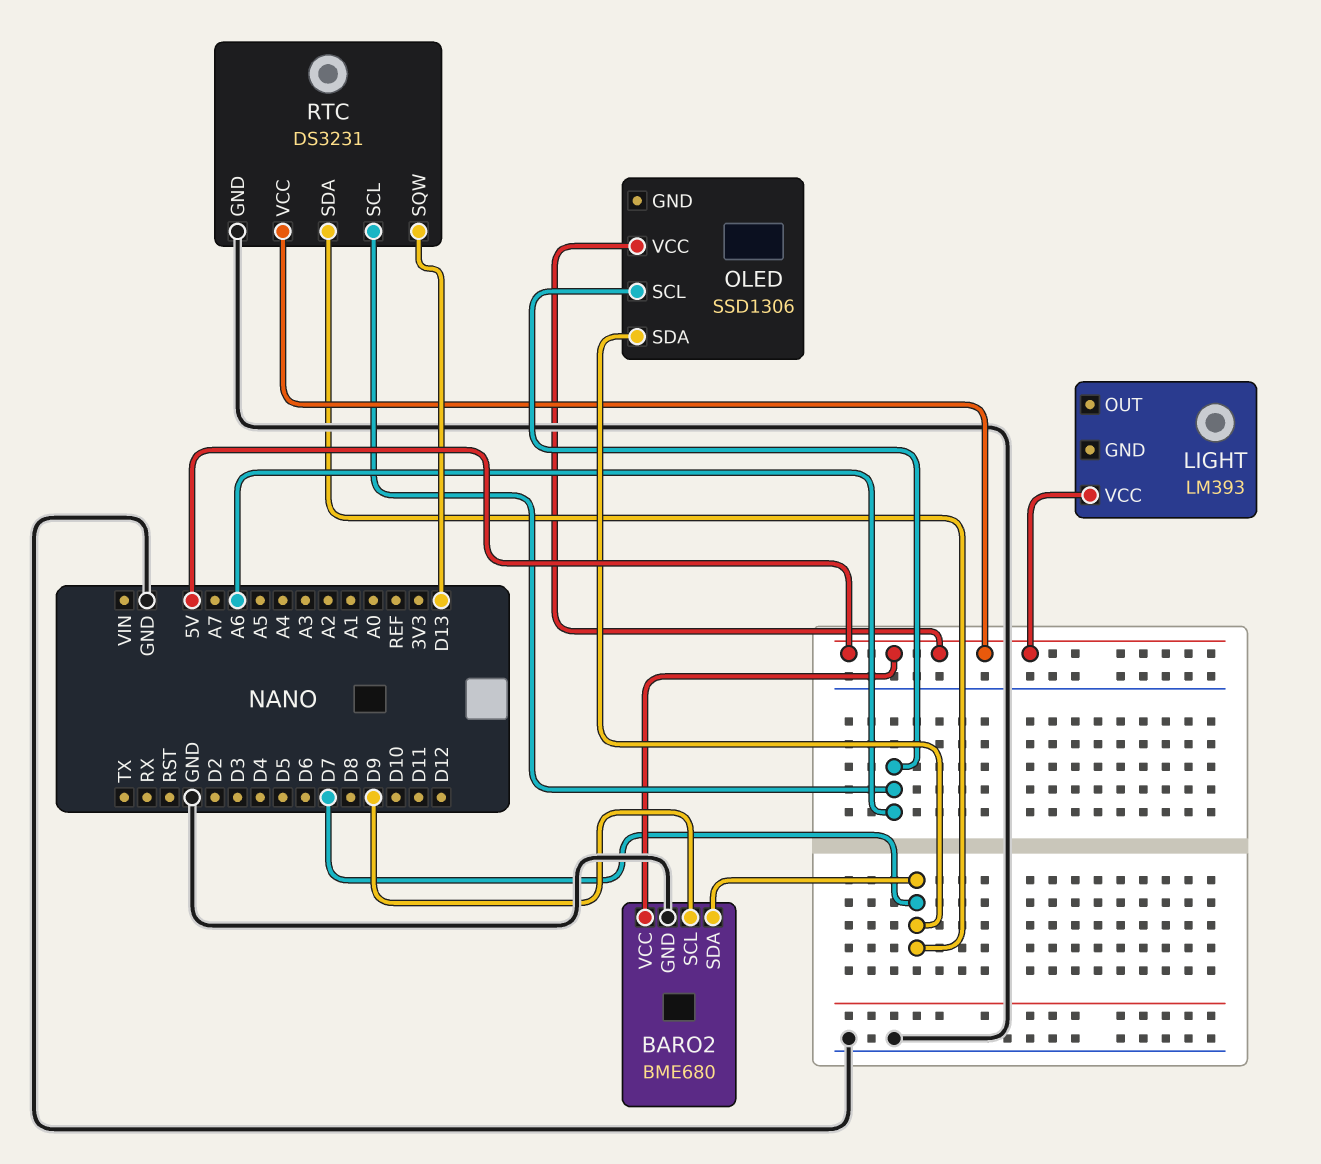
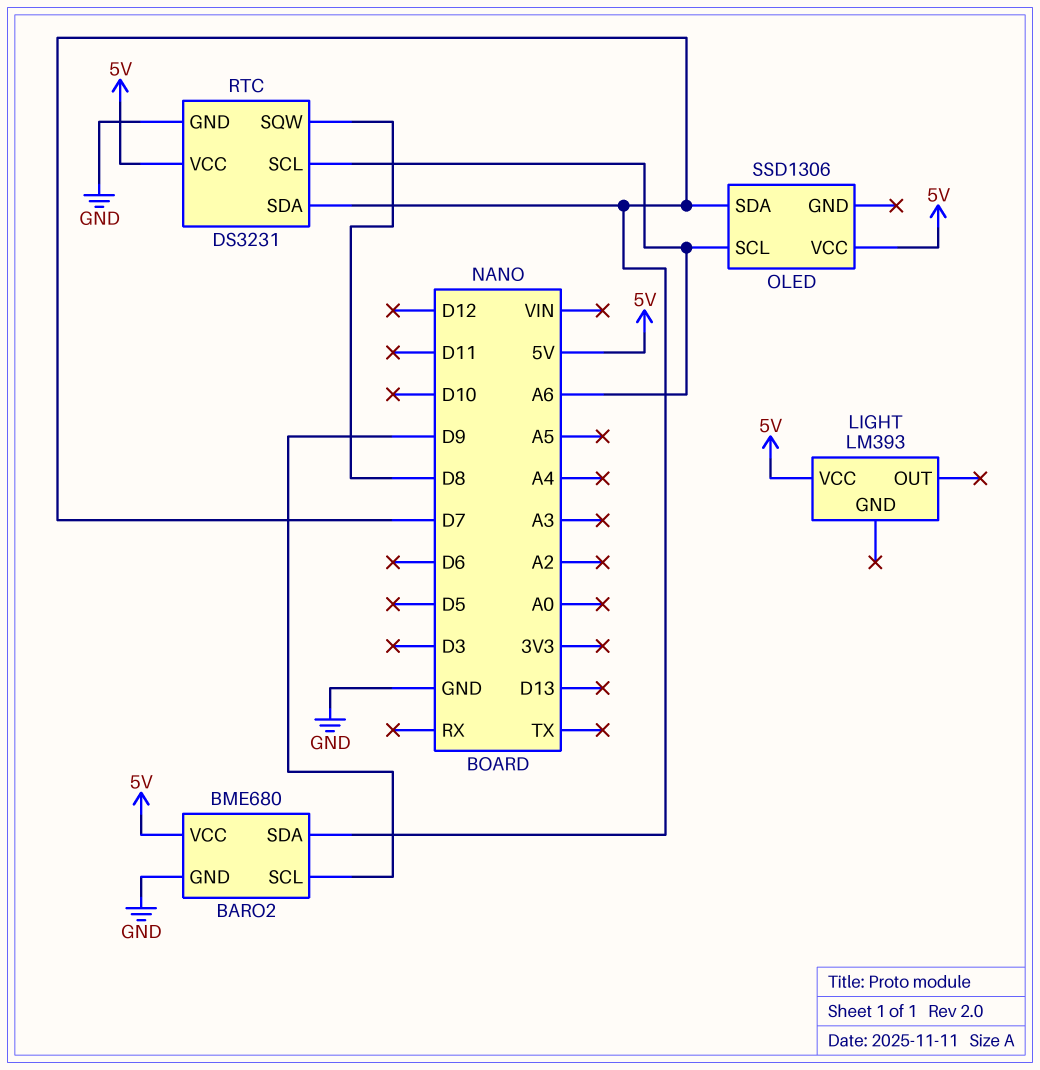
RTC pin SQW: D13 -> D8

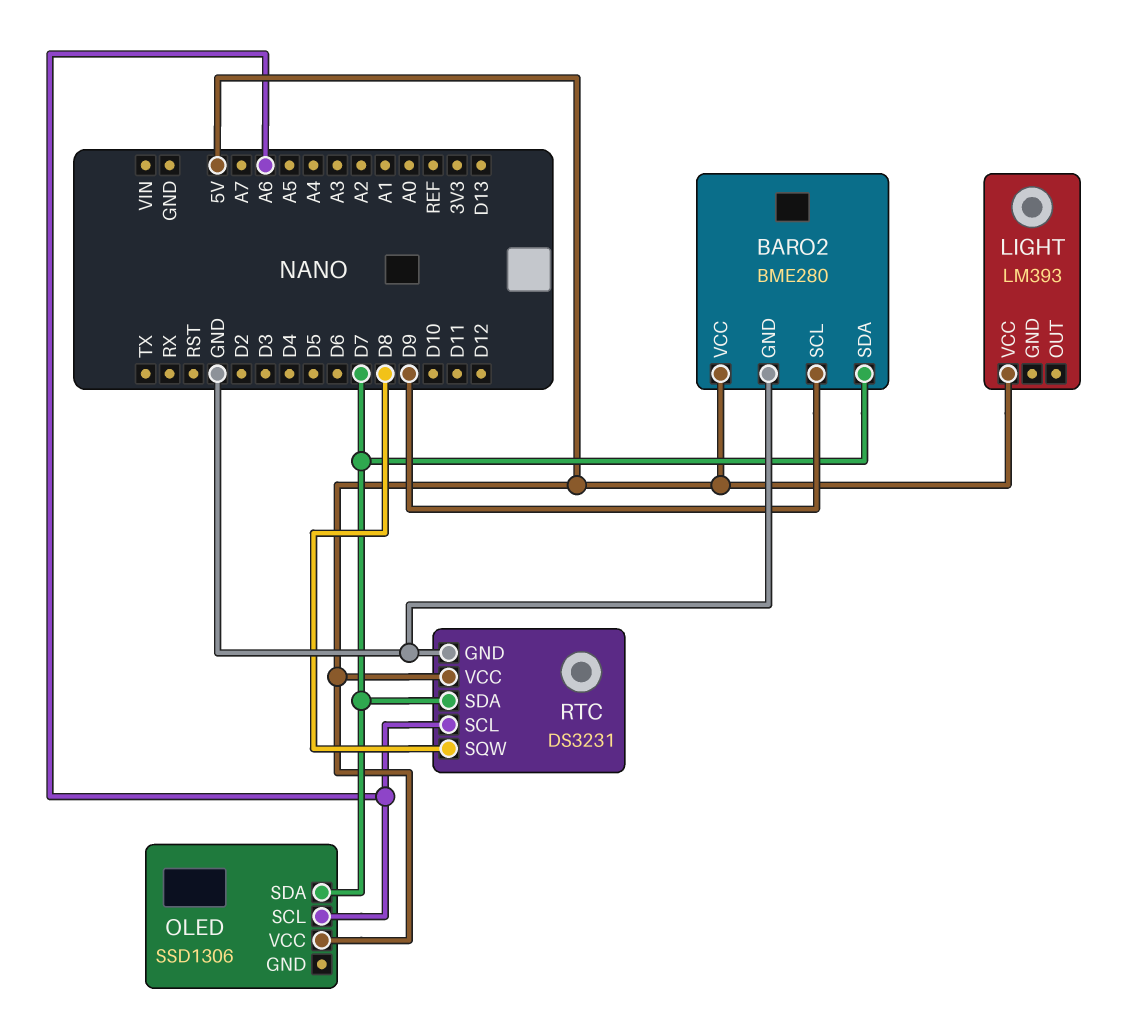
BARO2: BME680 -> BME280

